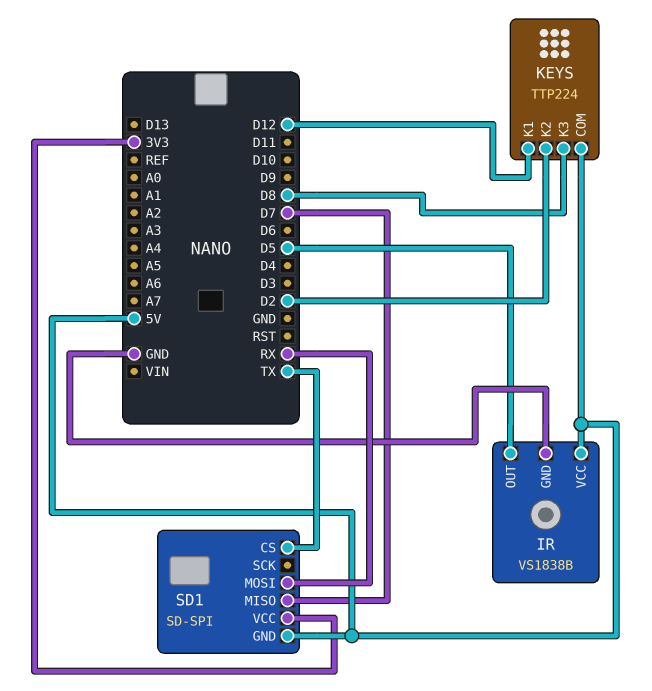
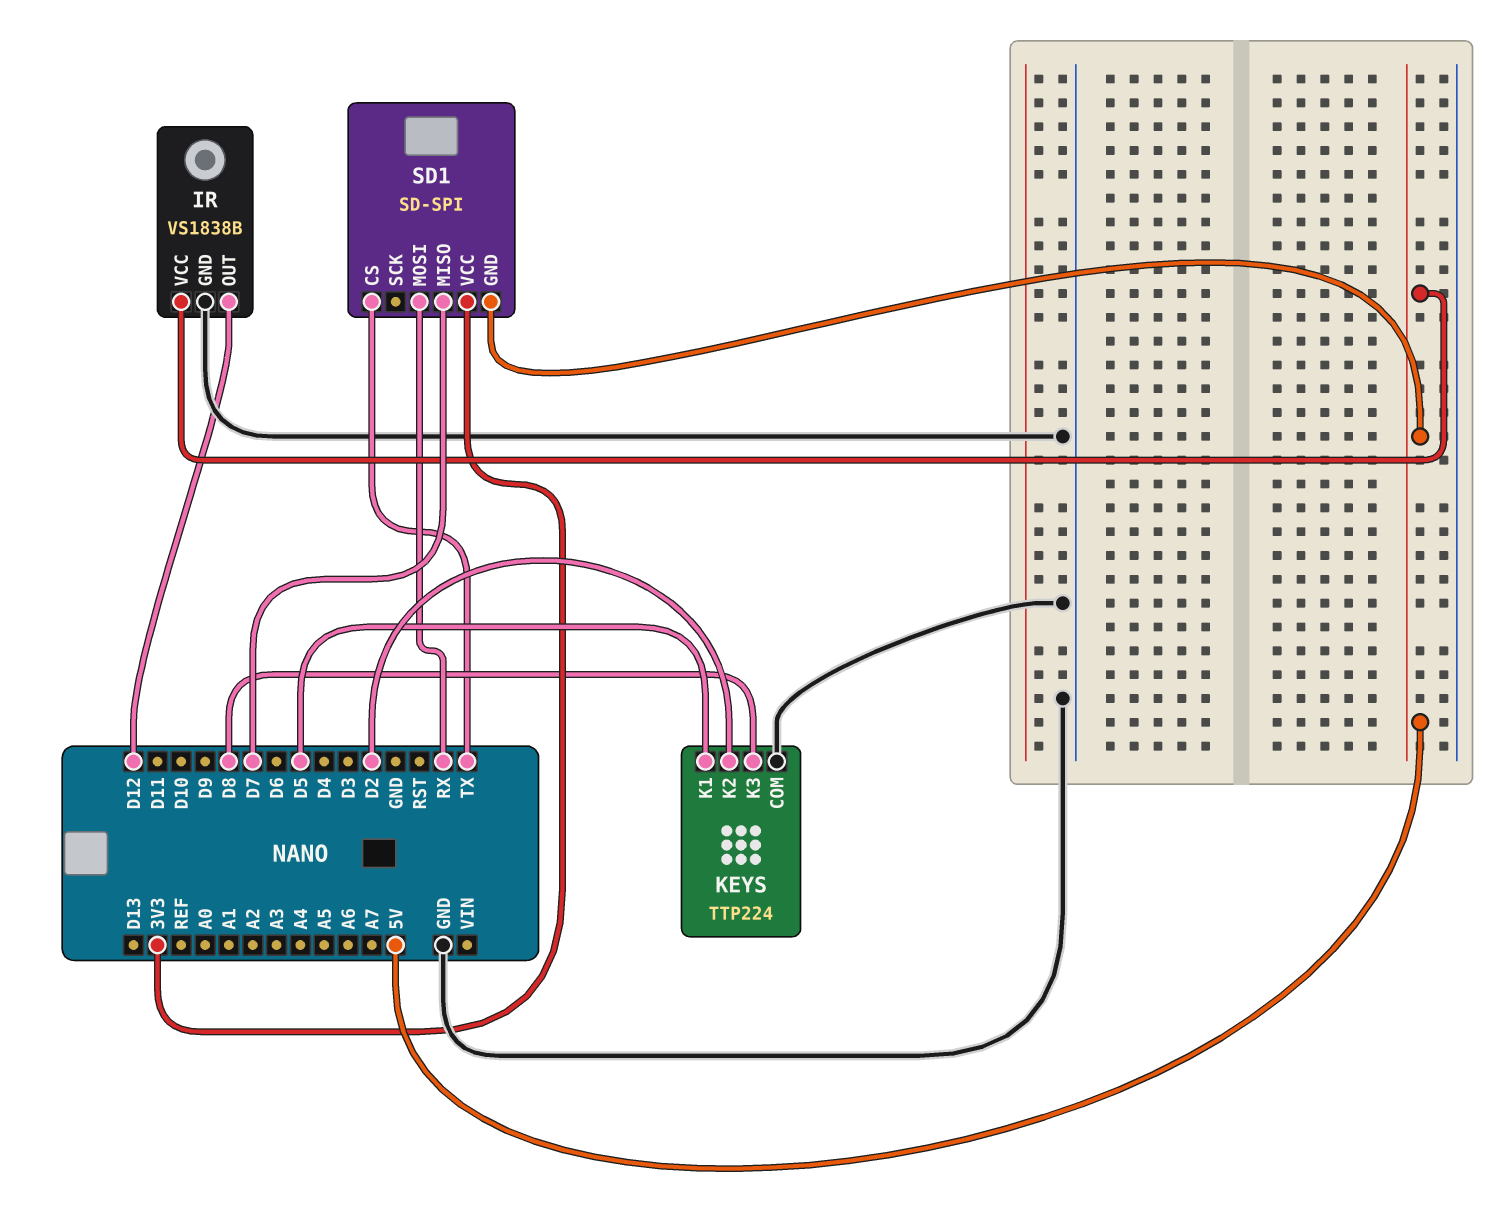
IR pin OUT: D5 -> D12
KEYS pin COM: 5V -> GND
KEYS pin K1: D12 -> D5

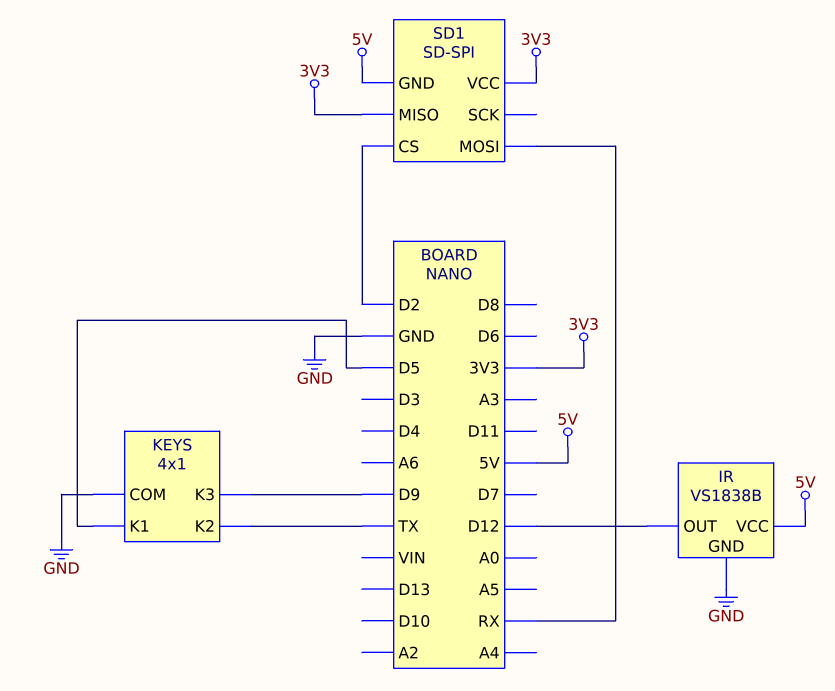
KEYS: TTP224 -> 4x1
KEYS pin K2: D2 -> TX
KEYS pin K3: D8 -> D9
SD1 pin CS: TX -> D2
SD1 pin MISO: D7 -> 3V3

